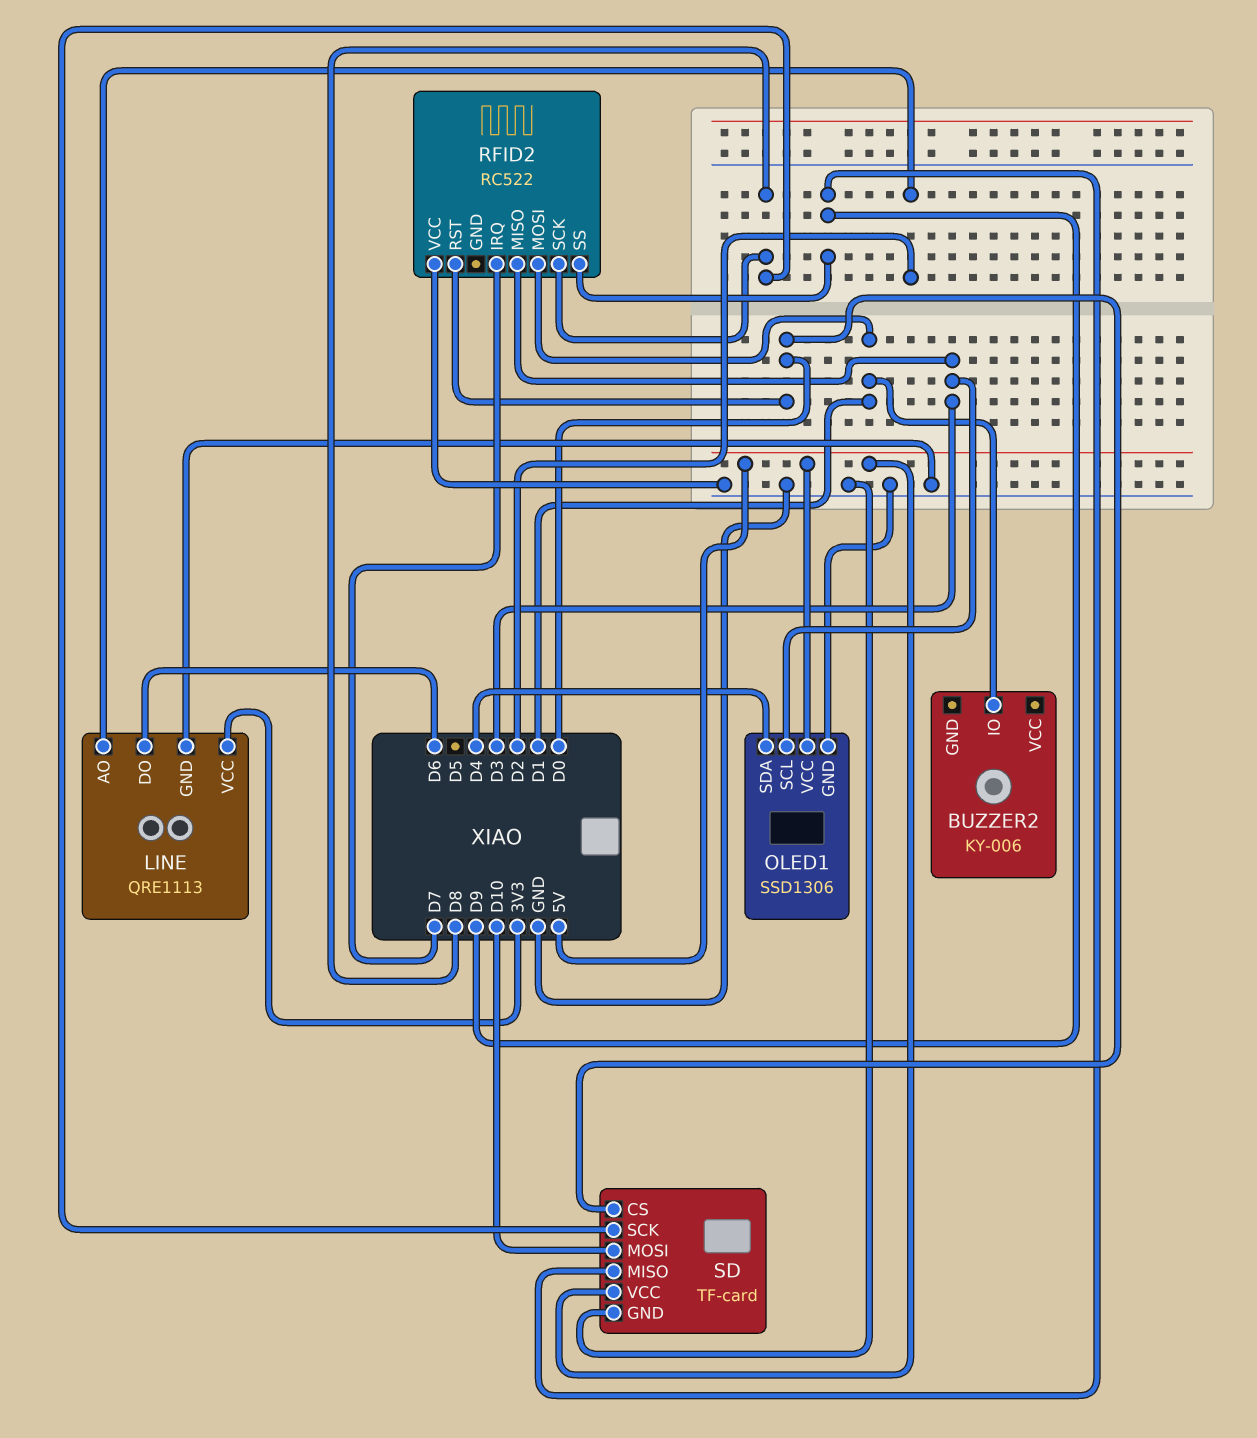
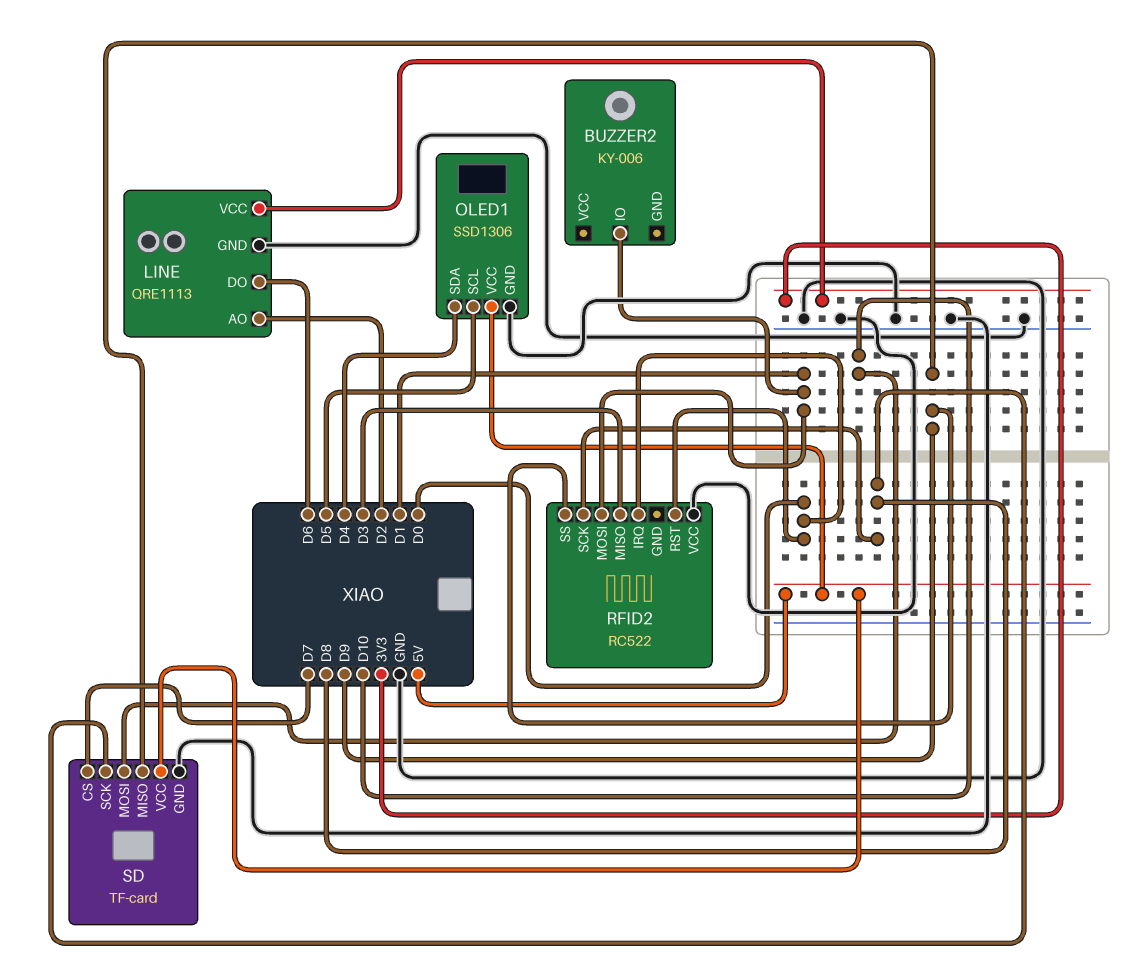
OLED1 pin SCL: D3 -> D5
RFID2 pin IRQ: D7 -> D0
SD pin CS: D0 -> D7

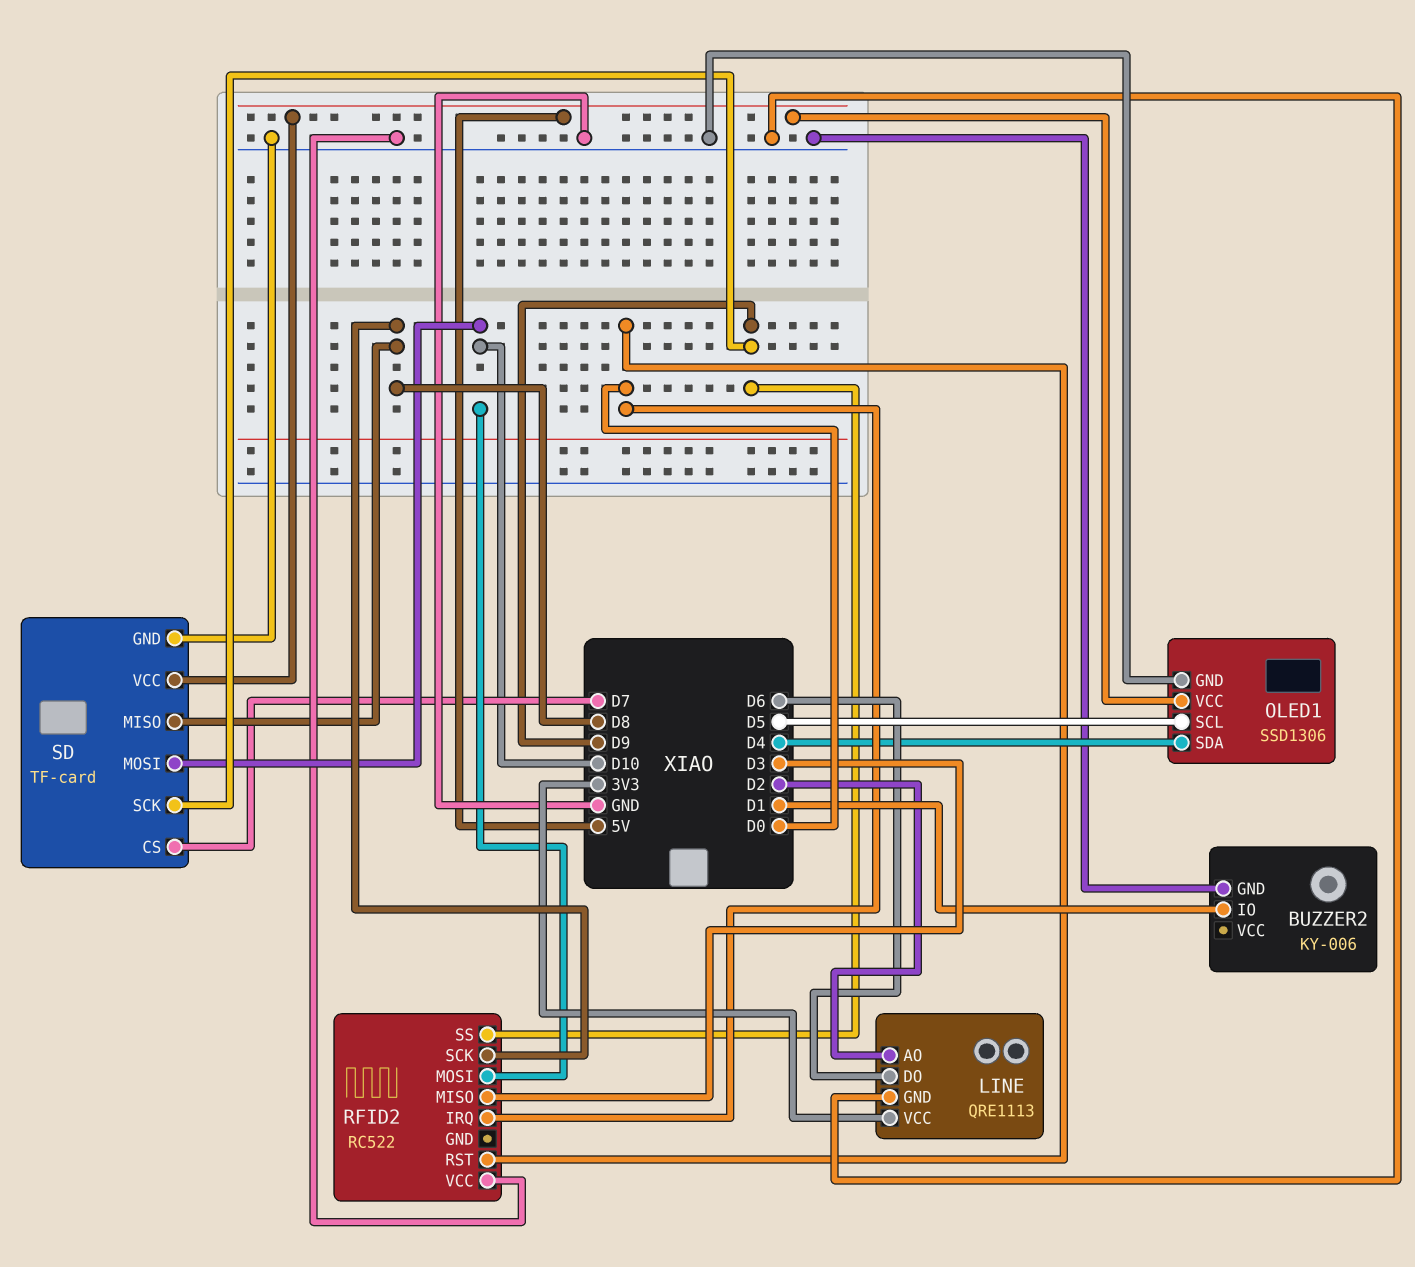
BUZZER2 pin GND: none -> GND
RFID2 pin MOSI: D1 -> D10
SD pin MISO: D9 -> D8
SD pin SCK: D8 -> D9

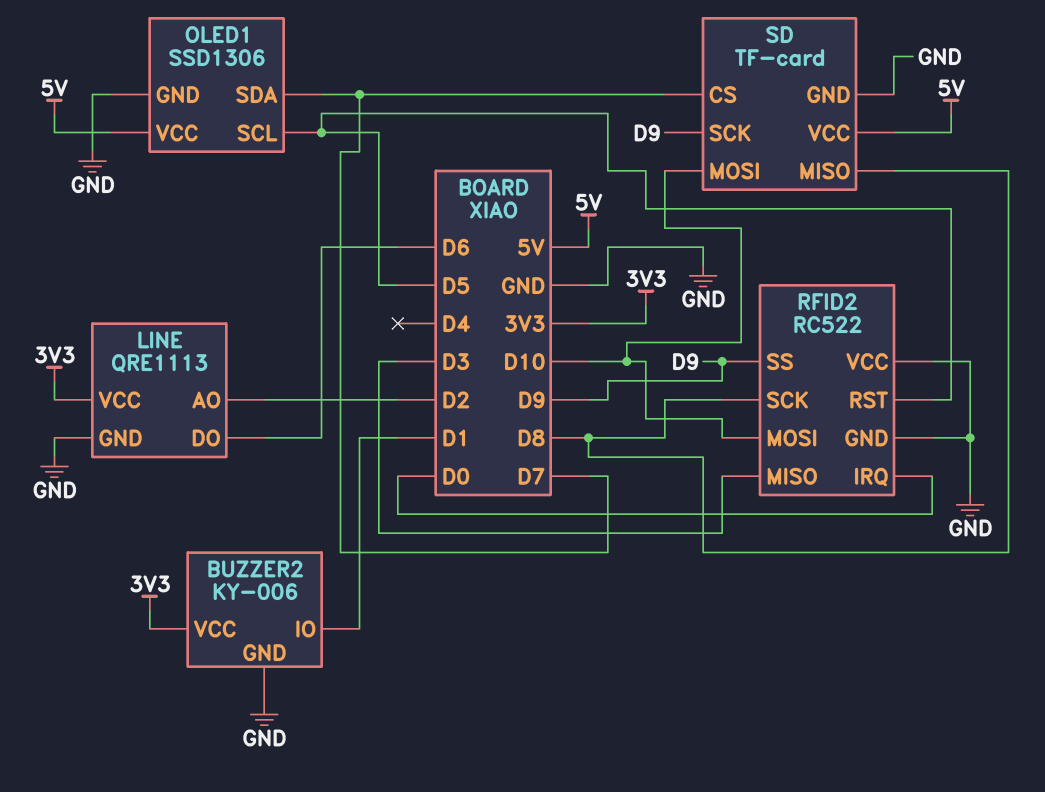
BUZZER2 pin VCC: none -> 3V3
OLED1 pin SDA: D4 -> D7
RFID2 pin GND: none -> GND
RFID2 pin RST: D0 -> D5

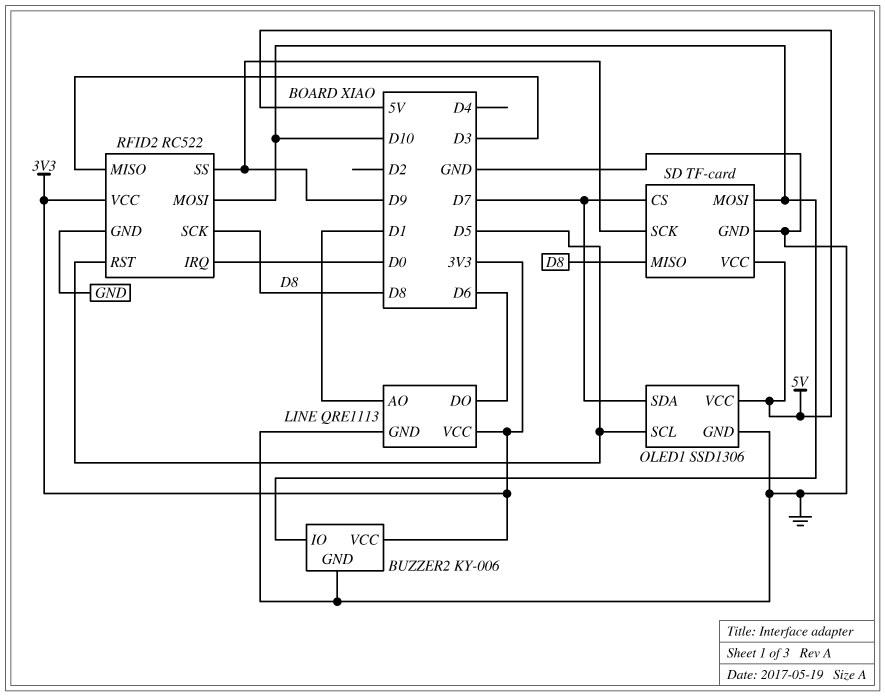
BUZZER2 pin IO: D1 -> D10
LINE pin AO: D2 -> D1
RFID2 pin VCC: GND -> 3V3

